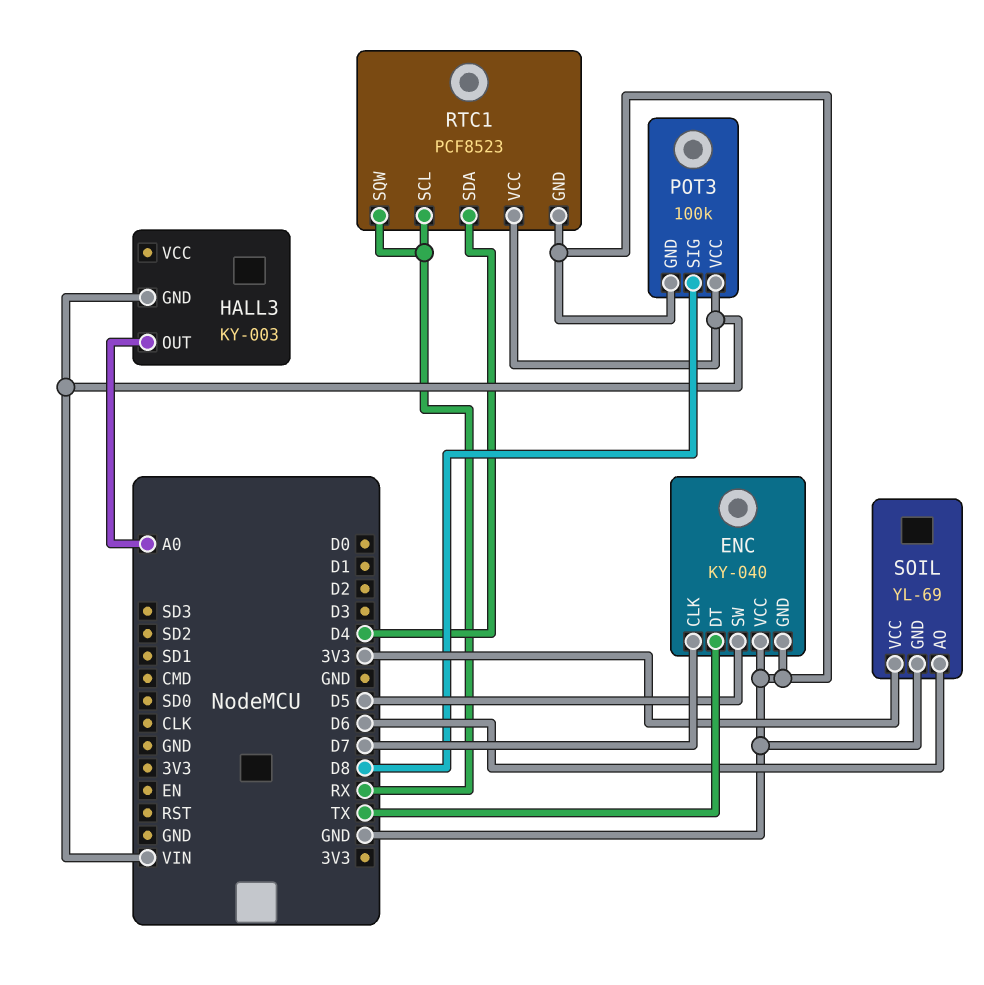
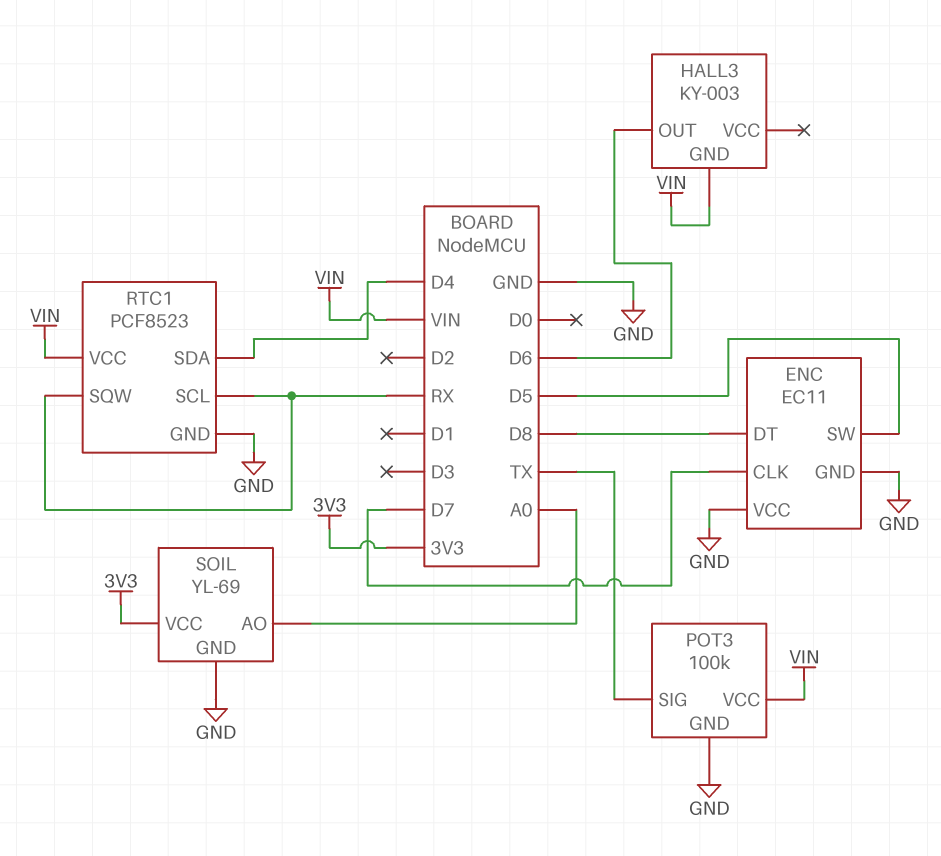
ENC: KY-040 -> EC11
ENC pin DT: TX -> D8
HALL3 pin OUT: A0 -> D6
POT3 pin SIG: D8 -> TX
SOIL pin AO: D6 -> A0

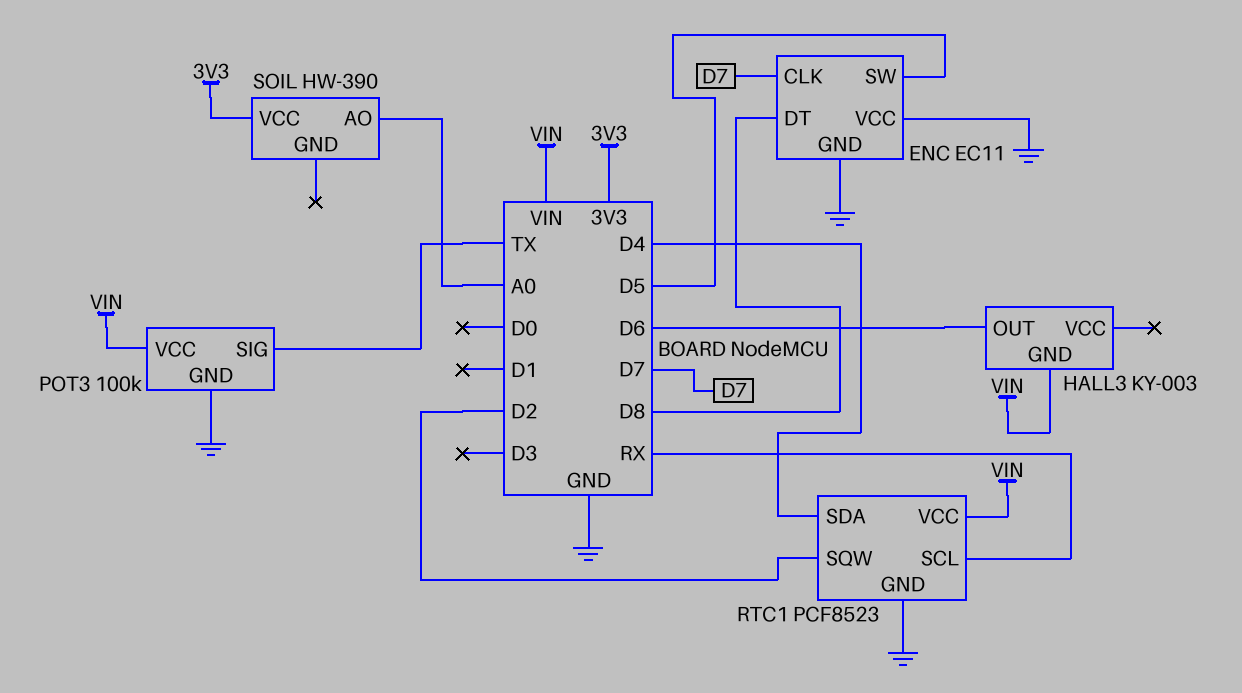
RTC1 pin SQW: RX -> D2
SOIL: YL-69 -> HW-390
SOIL pin GND: GND -> none

